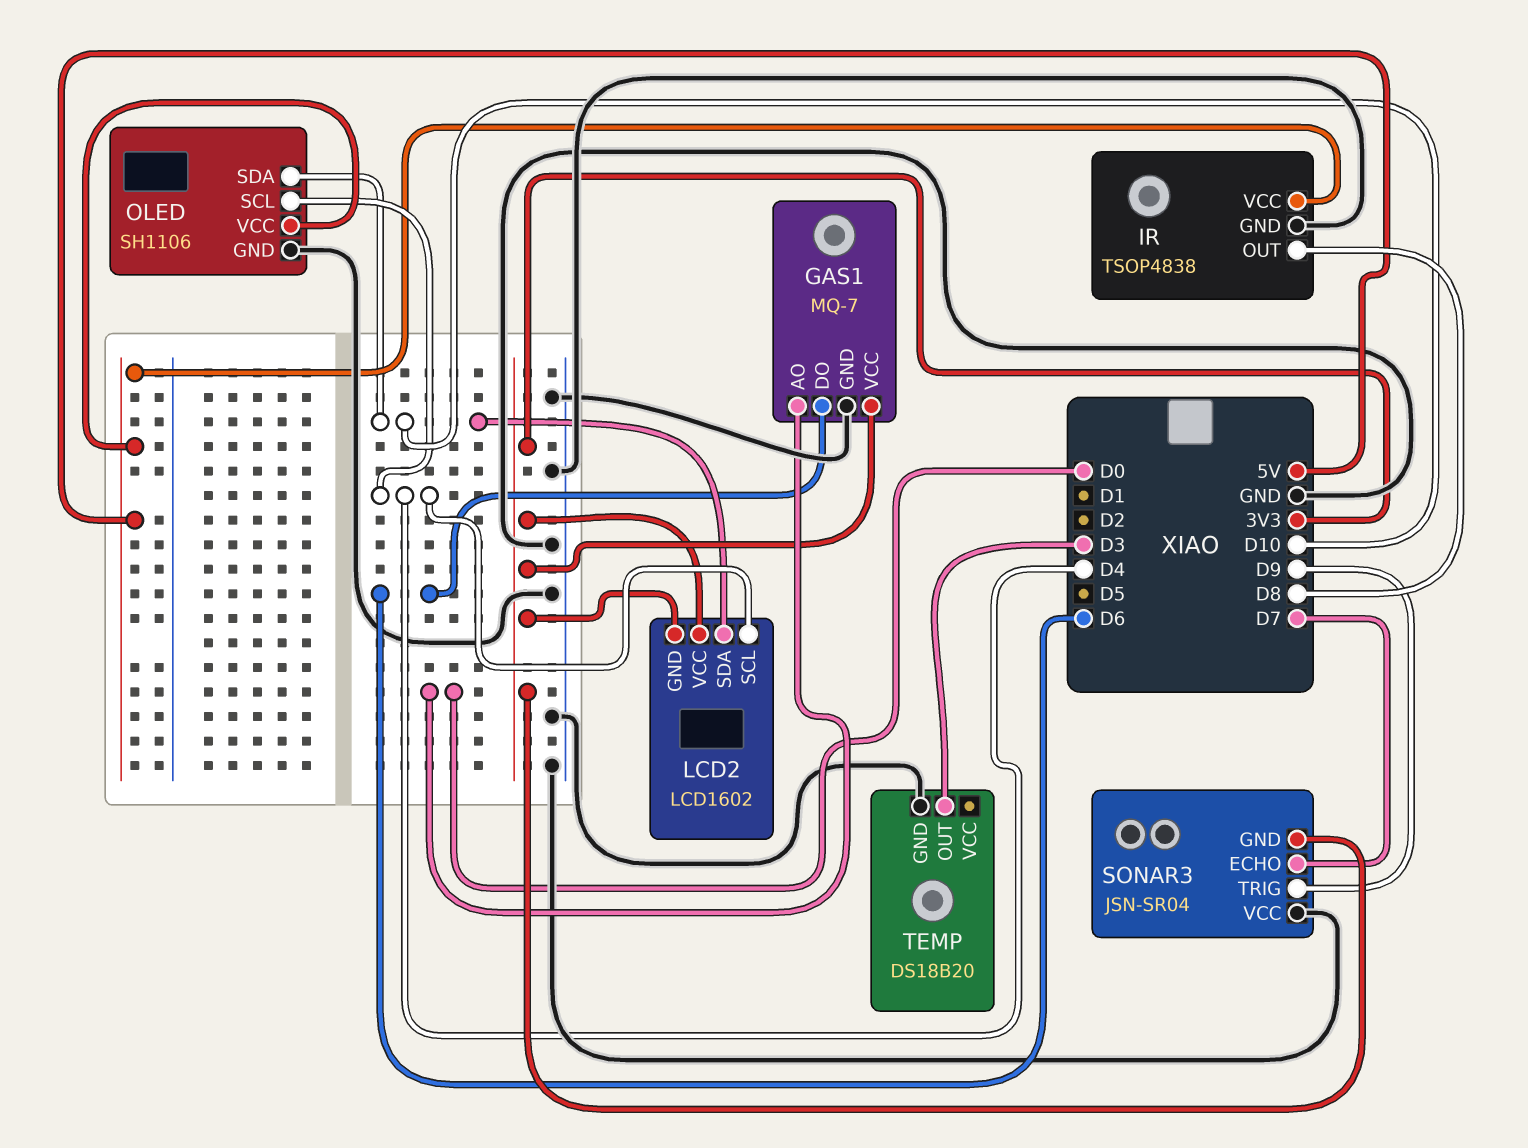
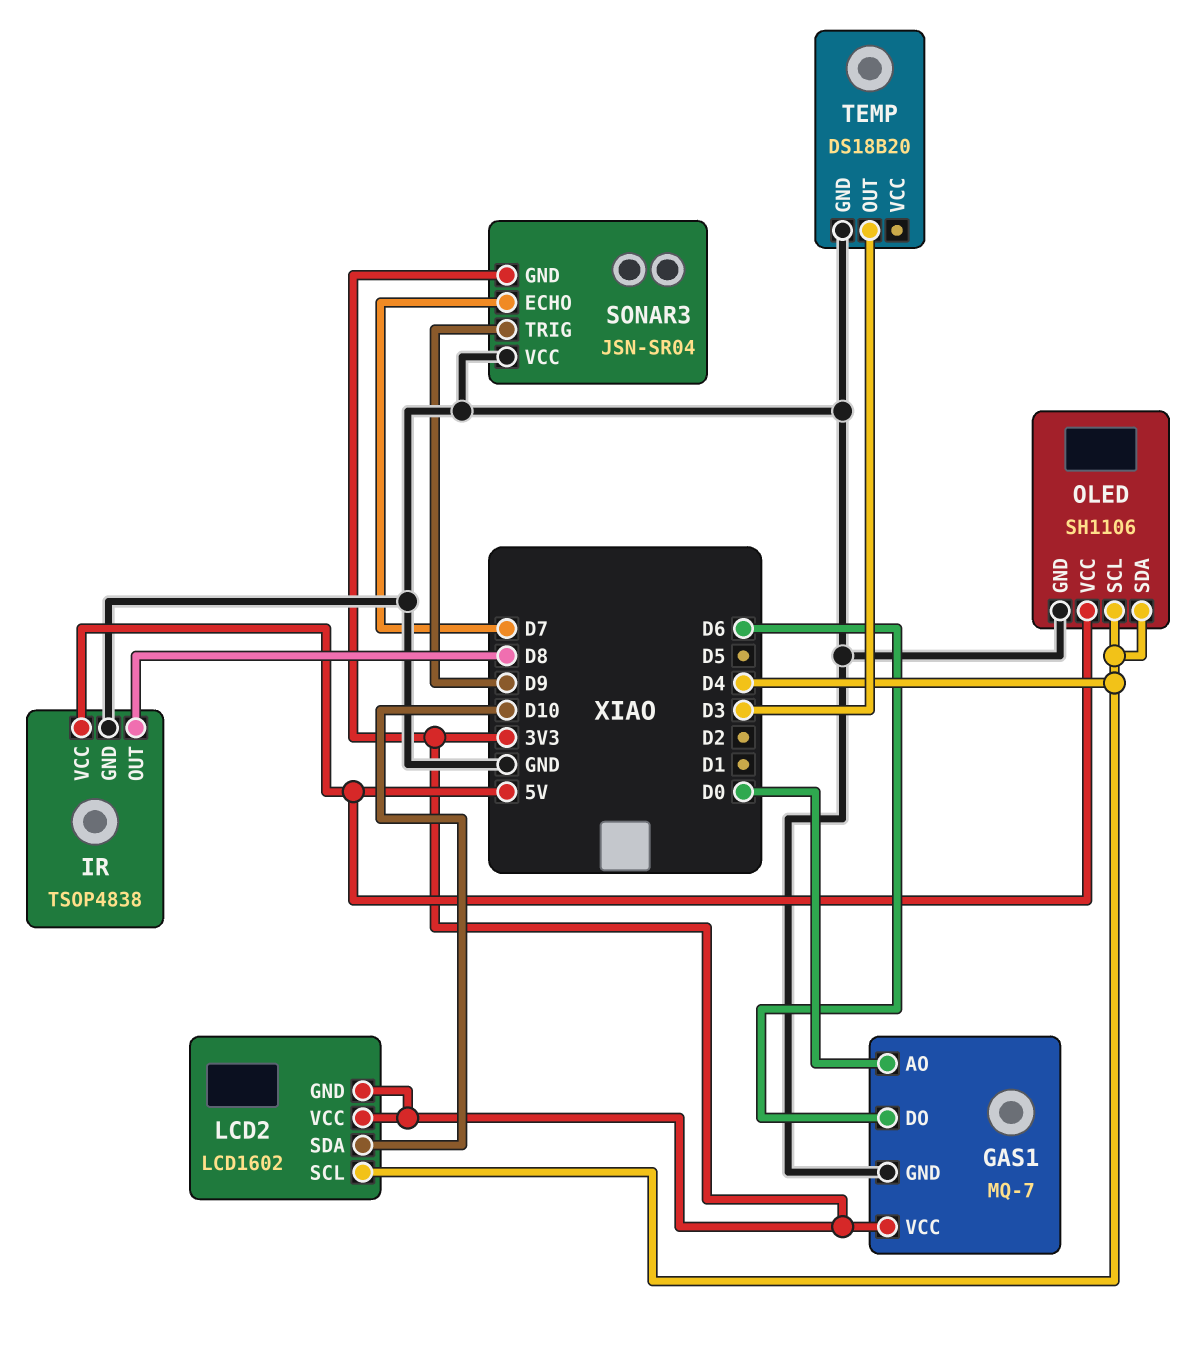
OLED pin SDA: D10 -> D4

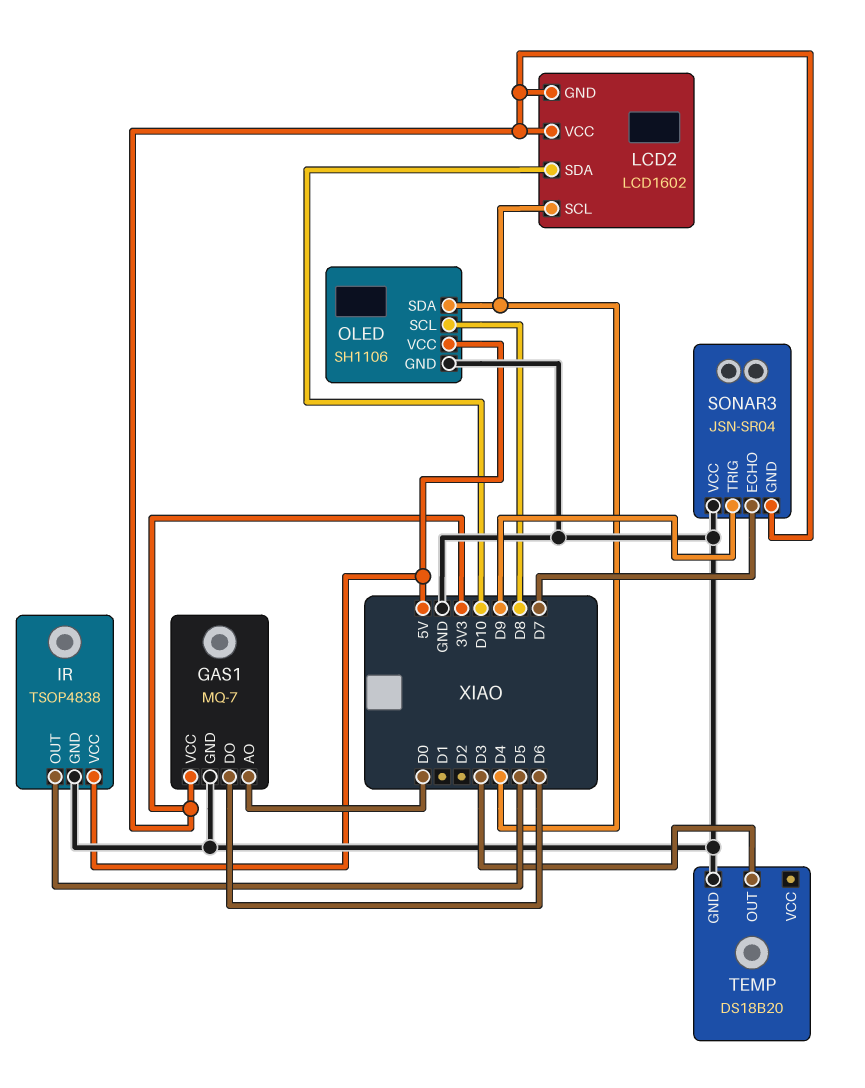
IR pin OUT: D8 -> D5
OLED pin SCL: D4 -> D8

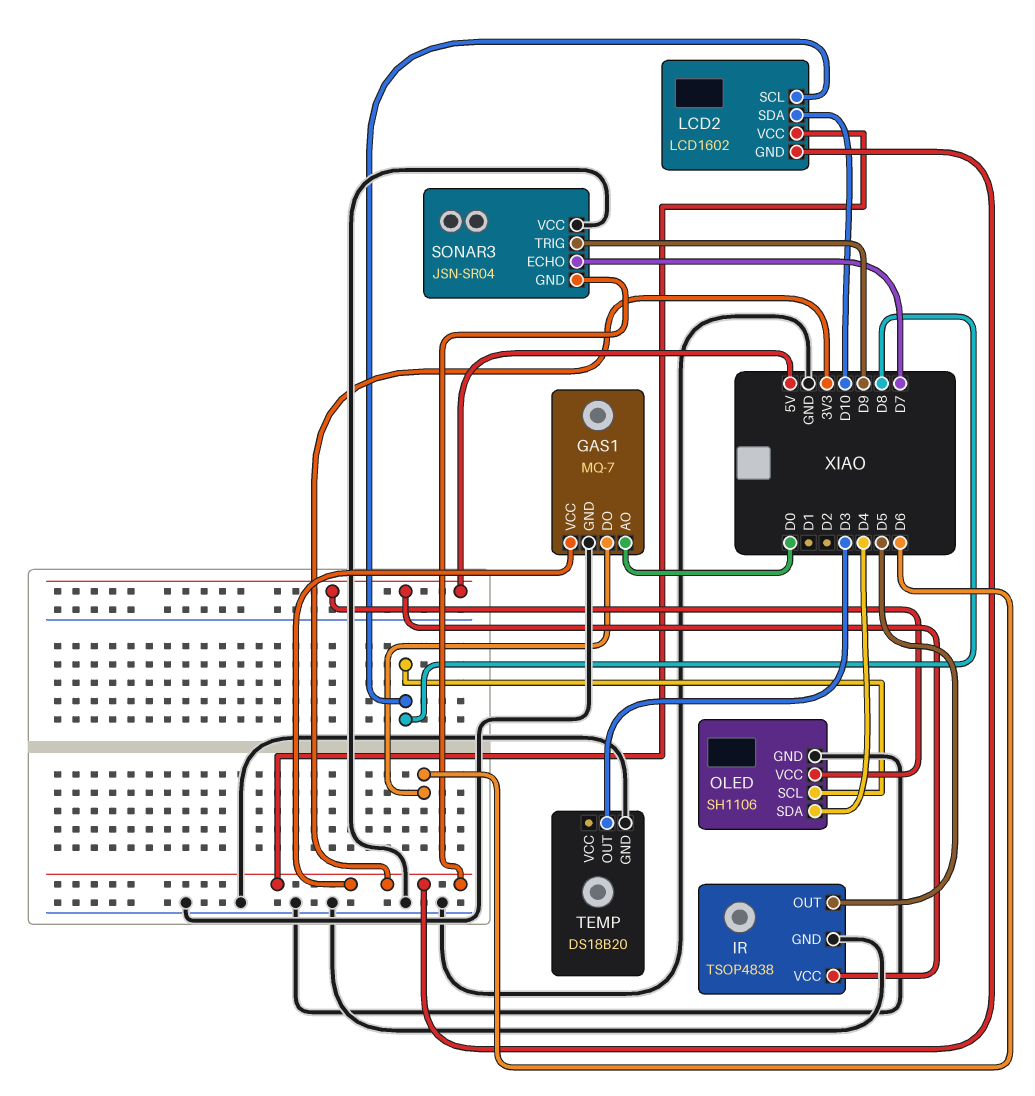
LCD2 pin SCL: D4 -> D8

